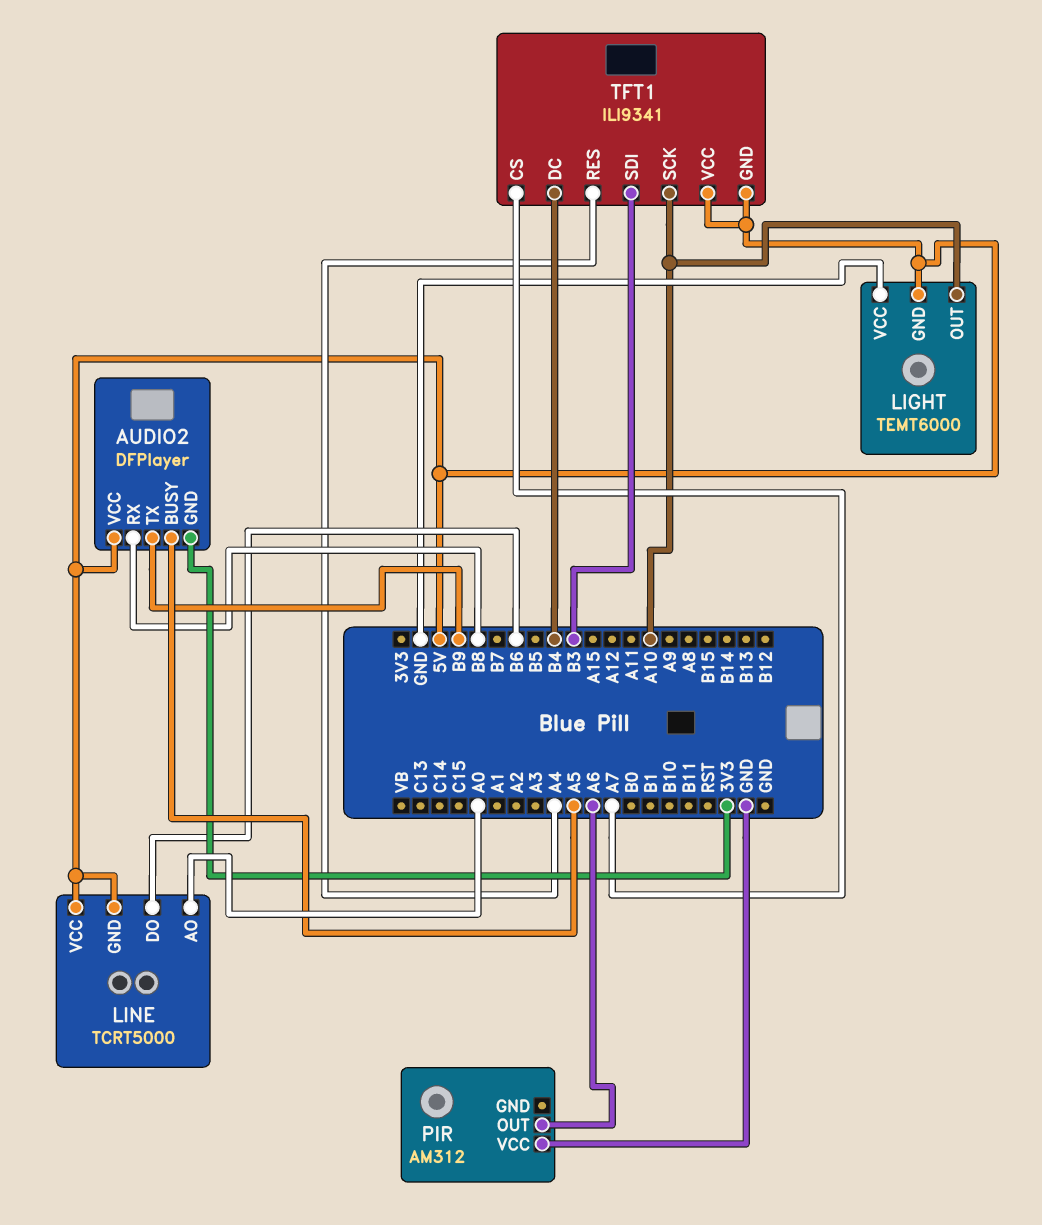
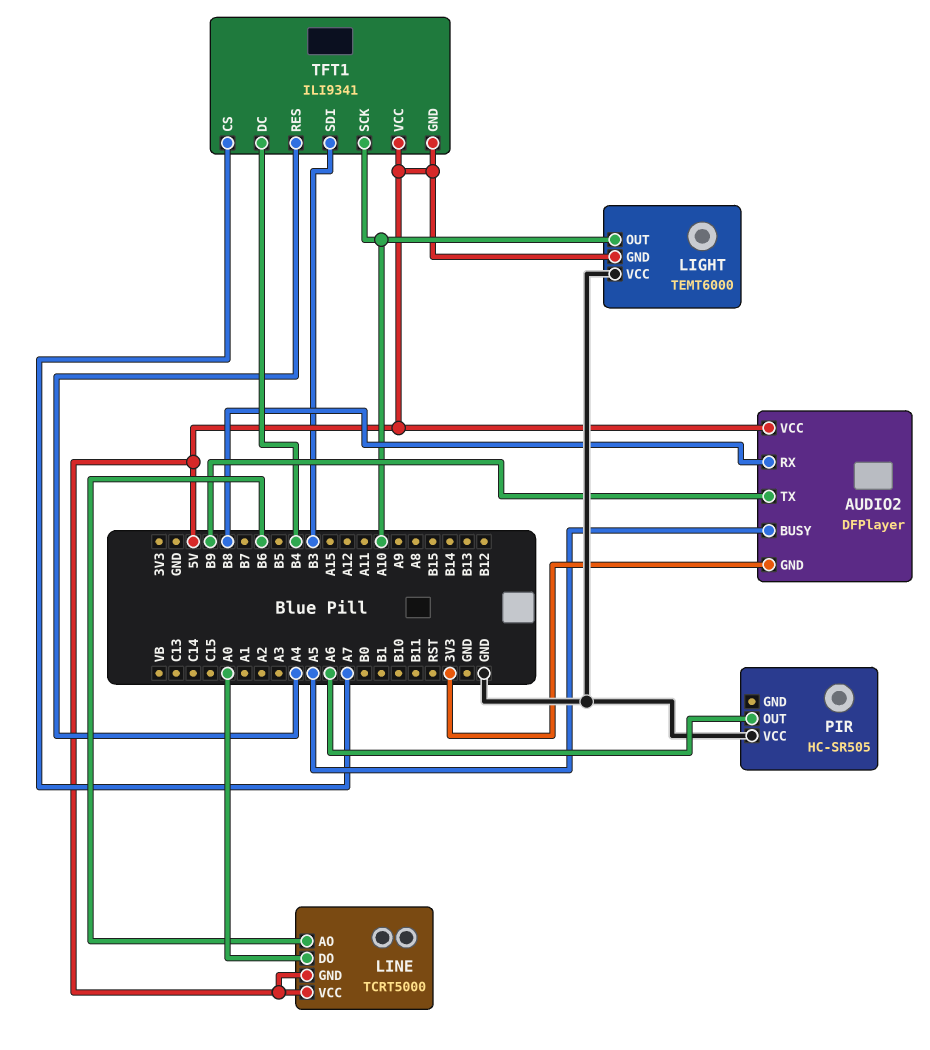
LINE pin AO: A0 -> B6
LINE pin DO: B6 -> A0
PIR: AM312 -> HC-SR505

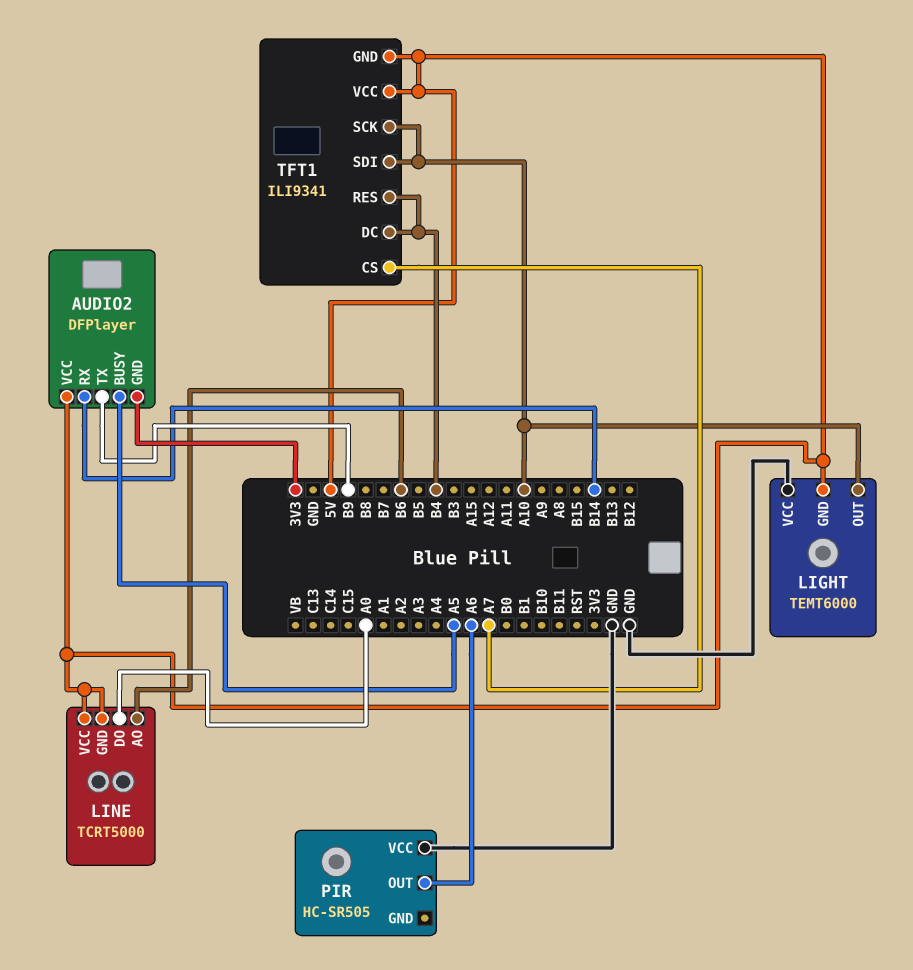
AUDIO2 pin RX: B8 -> B14
TFT1 pin RES: A4 -> B4
TFT1 pin SDI: B3 -> A10

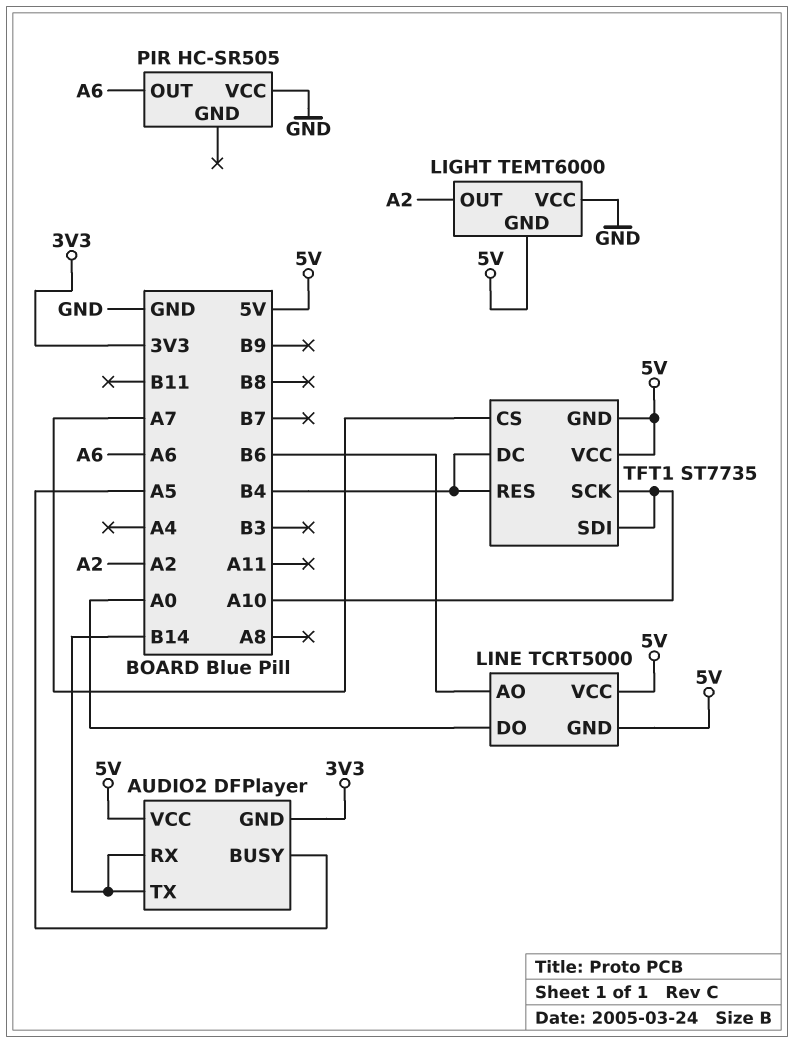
AUDIO2 pin TX: B9 -> B14
LIGHT pin OUT: A10 -> A2
TFT1: ILI9341 -> ST7735

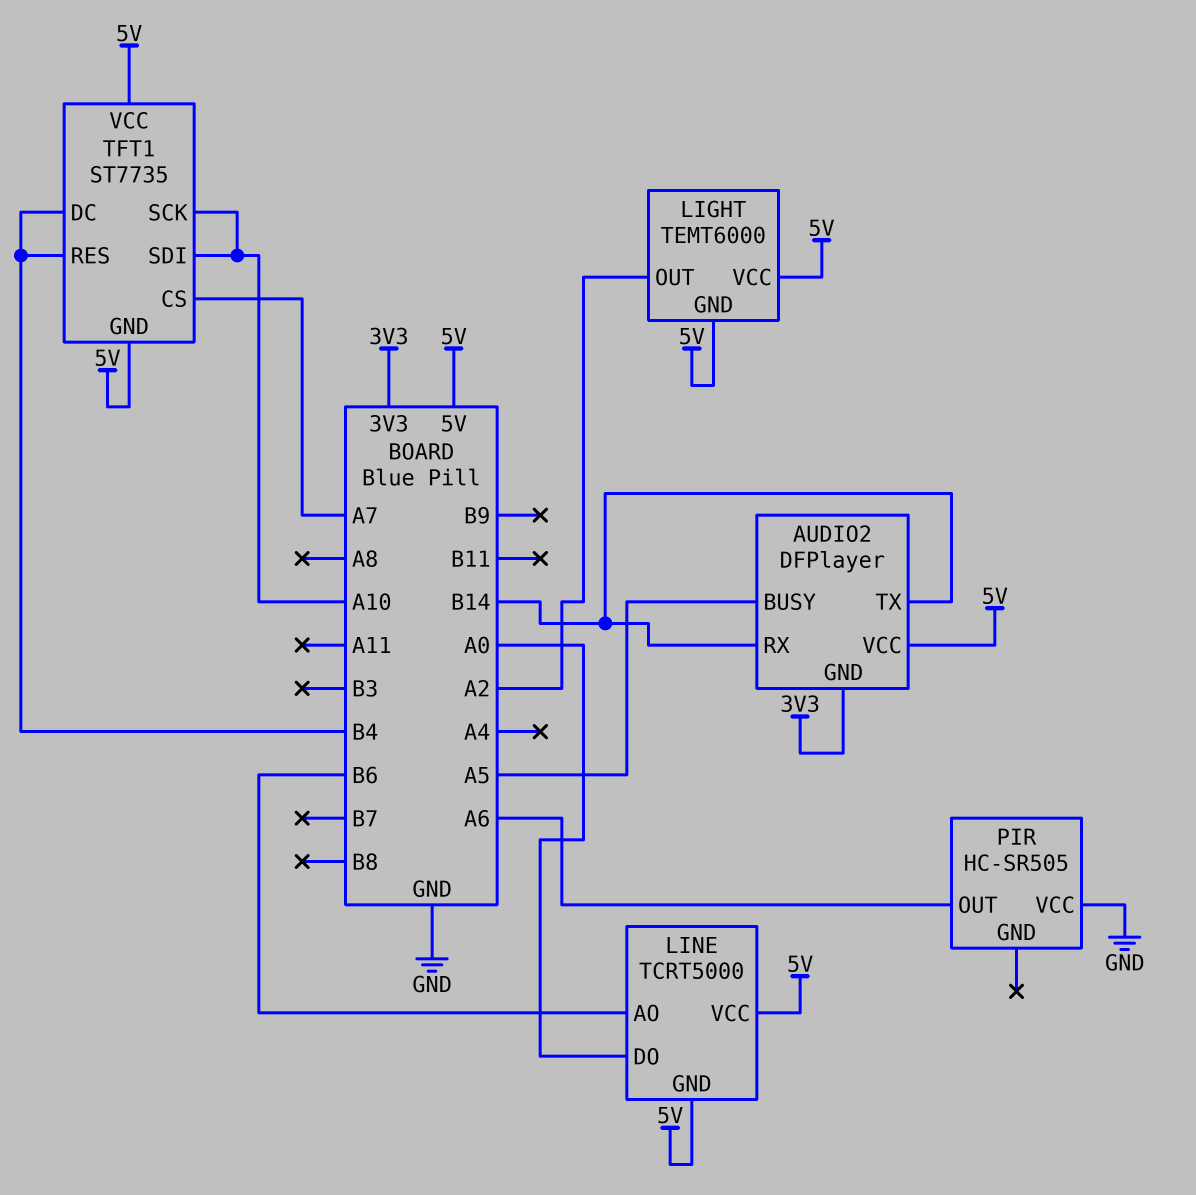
LIGHT pin VCC: GND -> 5V

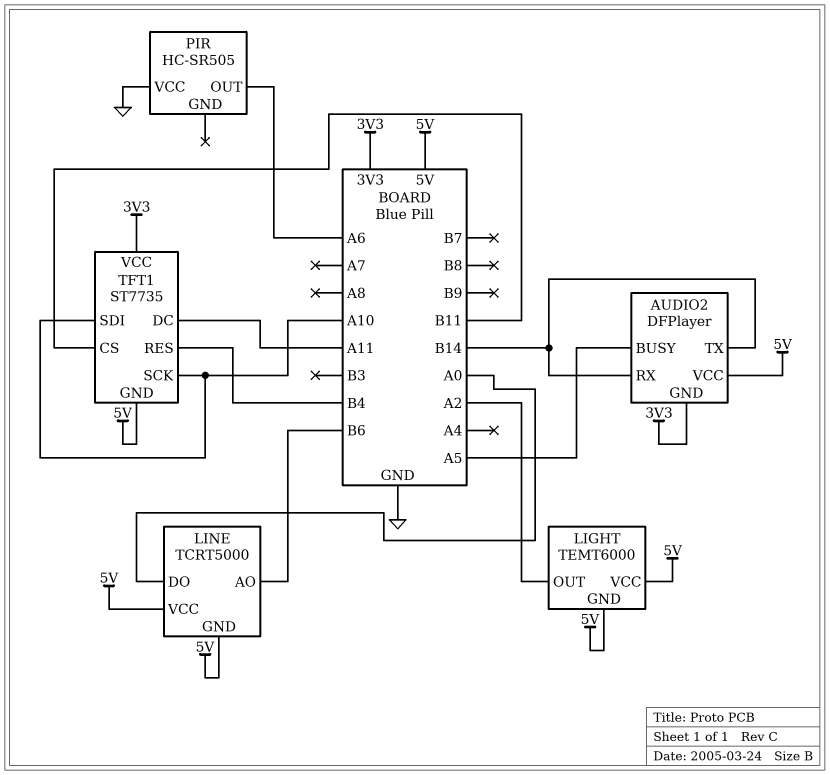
TFT1 pin CS: A7 -> B11
TFT1 pin DC: B4 -> A11
TFT1 pin VCC: 5V -> 3V3

